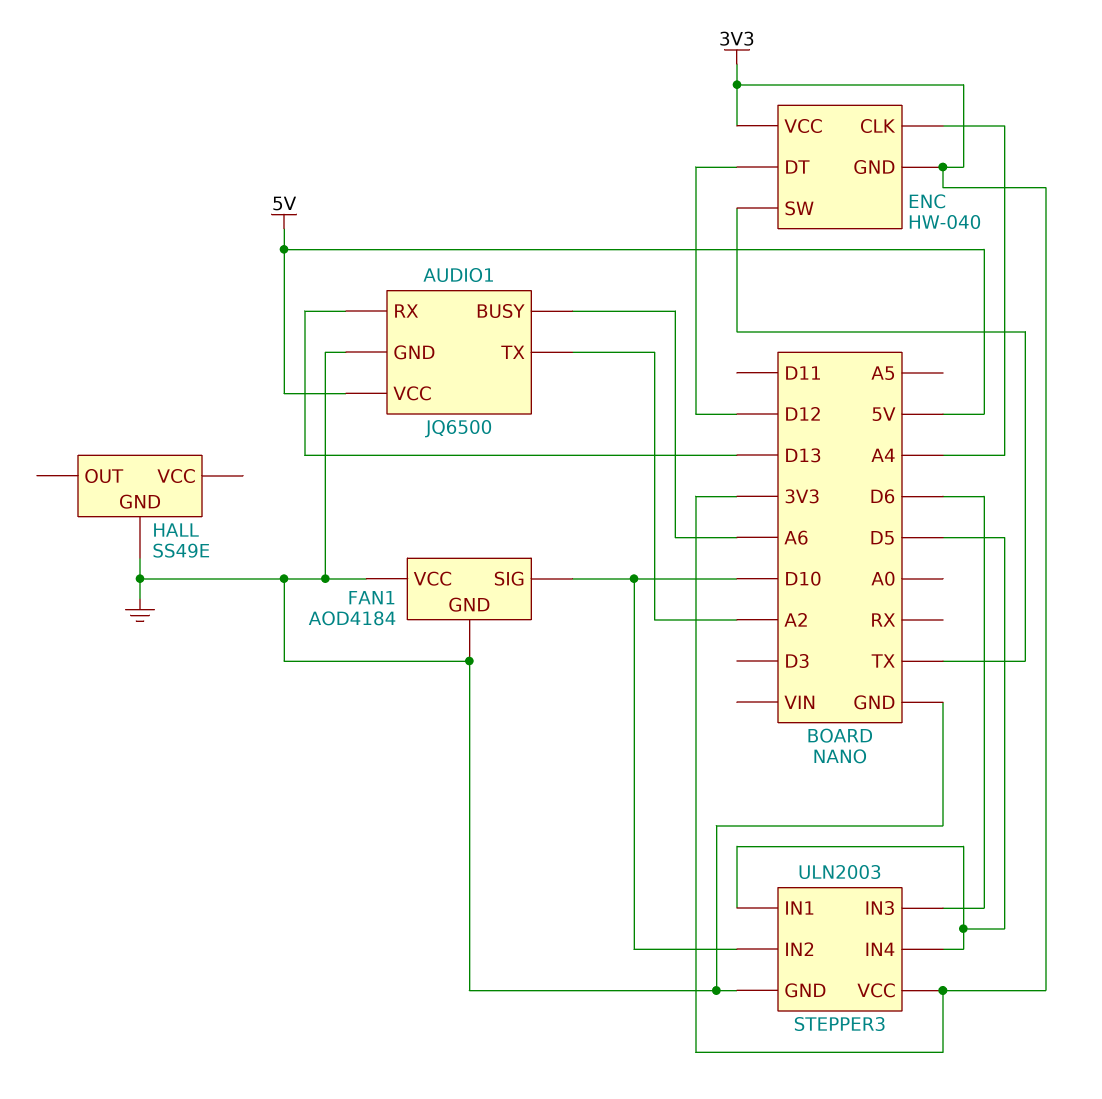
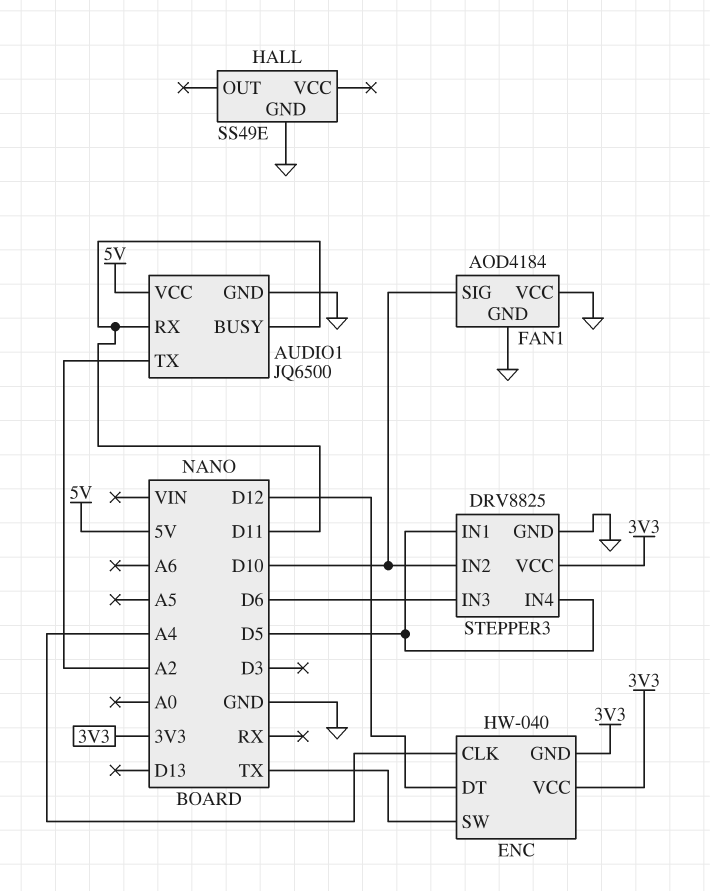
AUDIO1 pin BUSY: A6 -> D11
AUDIO1 pin RX: D13 -> D11
STEPPER3: ULN2003 -> DRV8825

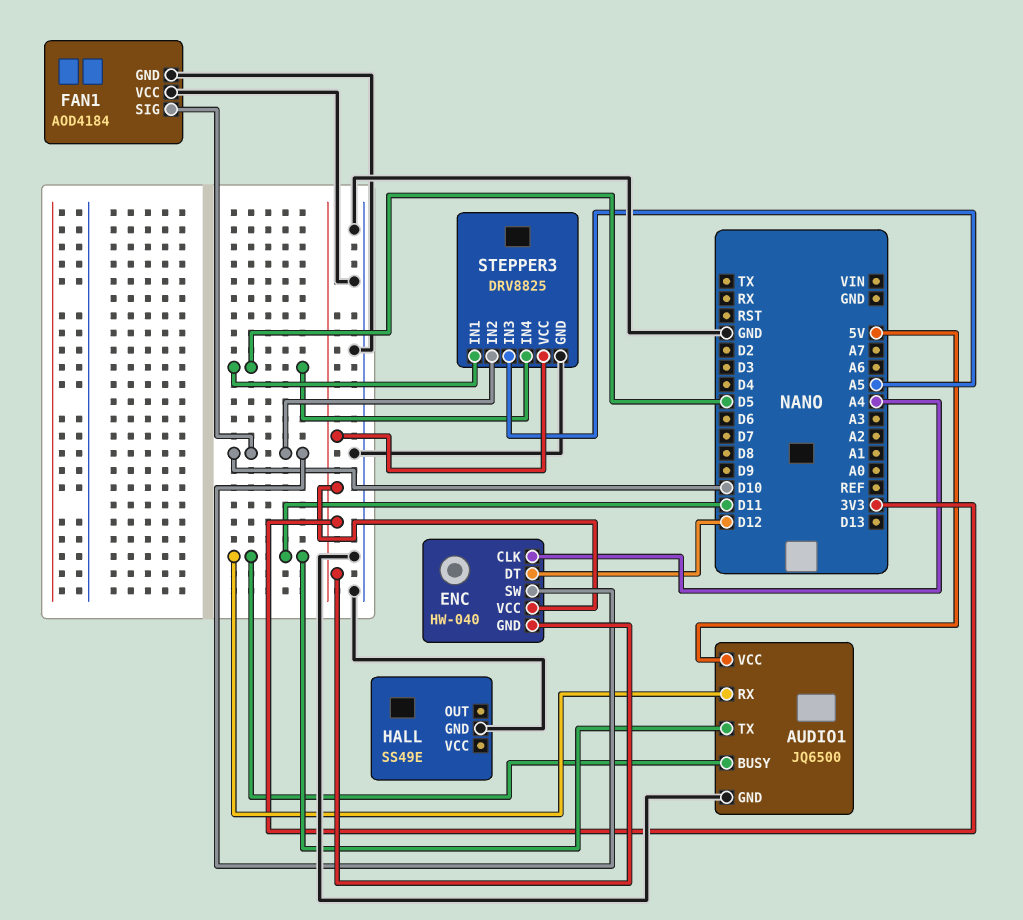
AUDIO1 pin TX: A2 -> D11
ENC pin SW: TX -> D10
STEPPER3 pin IN3: D6 -> A5

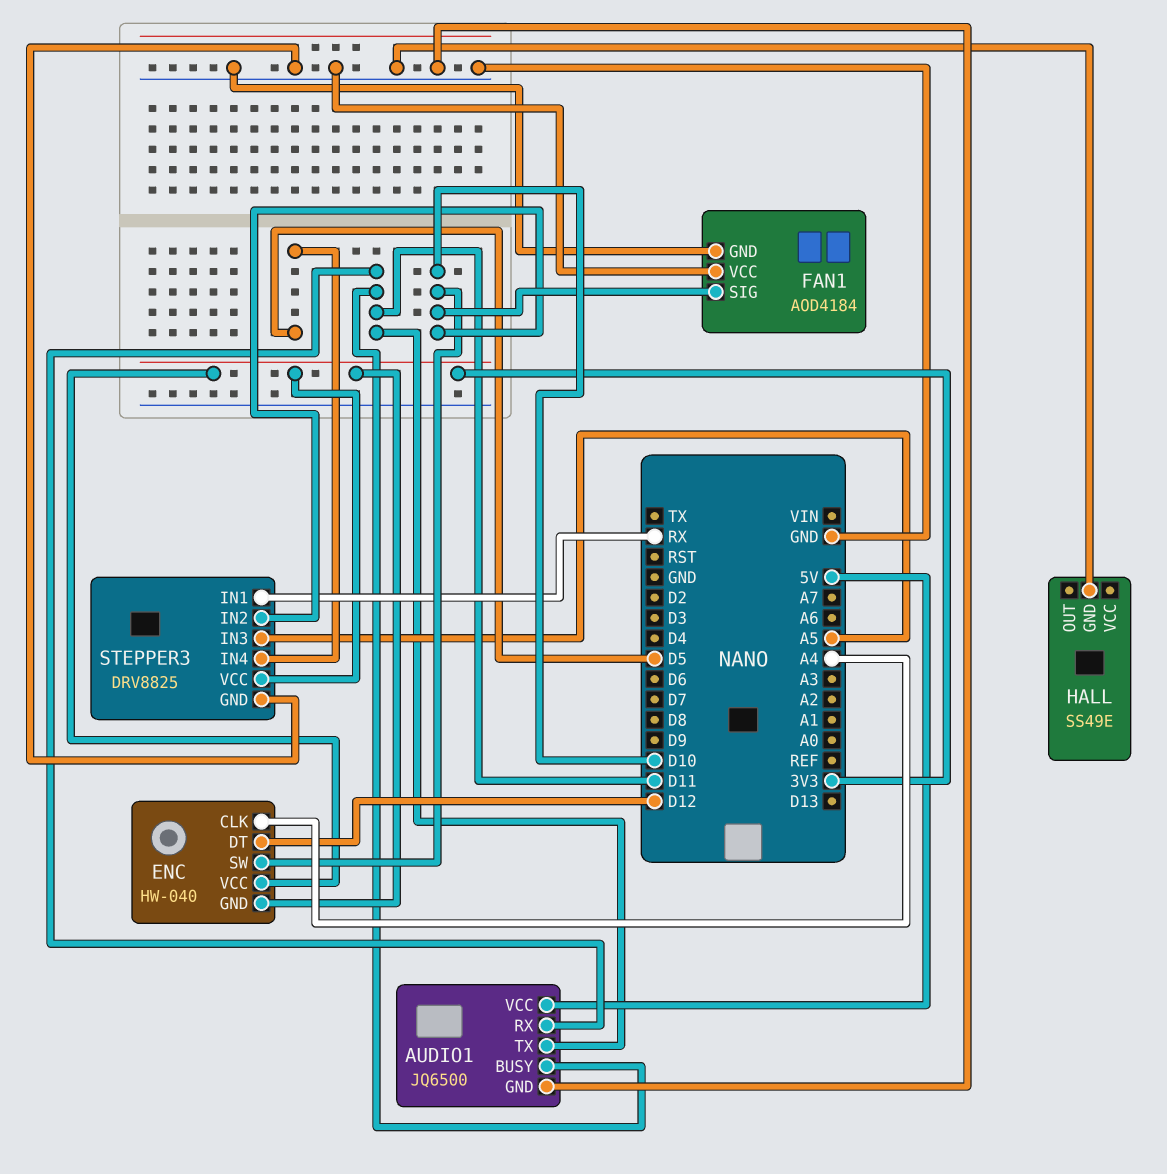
STEPPER3 pin IN1: D5 -> RX

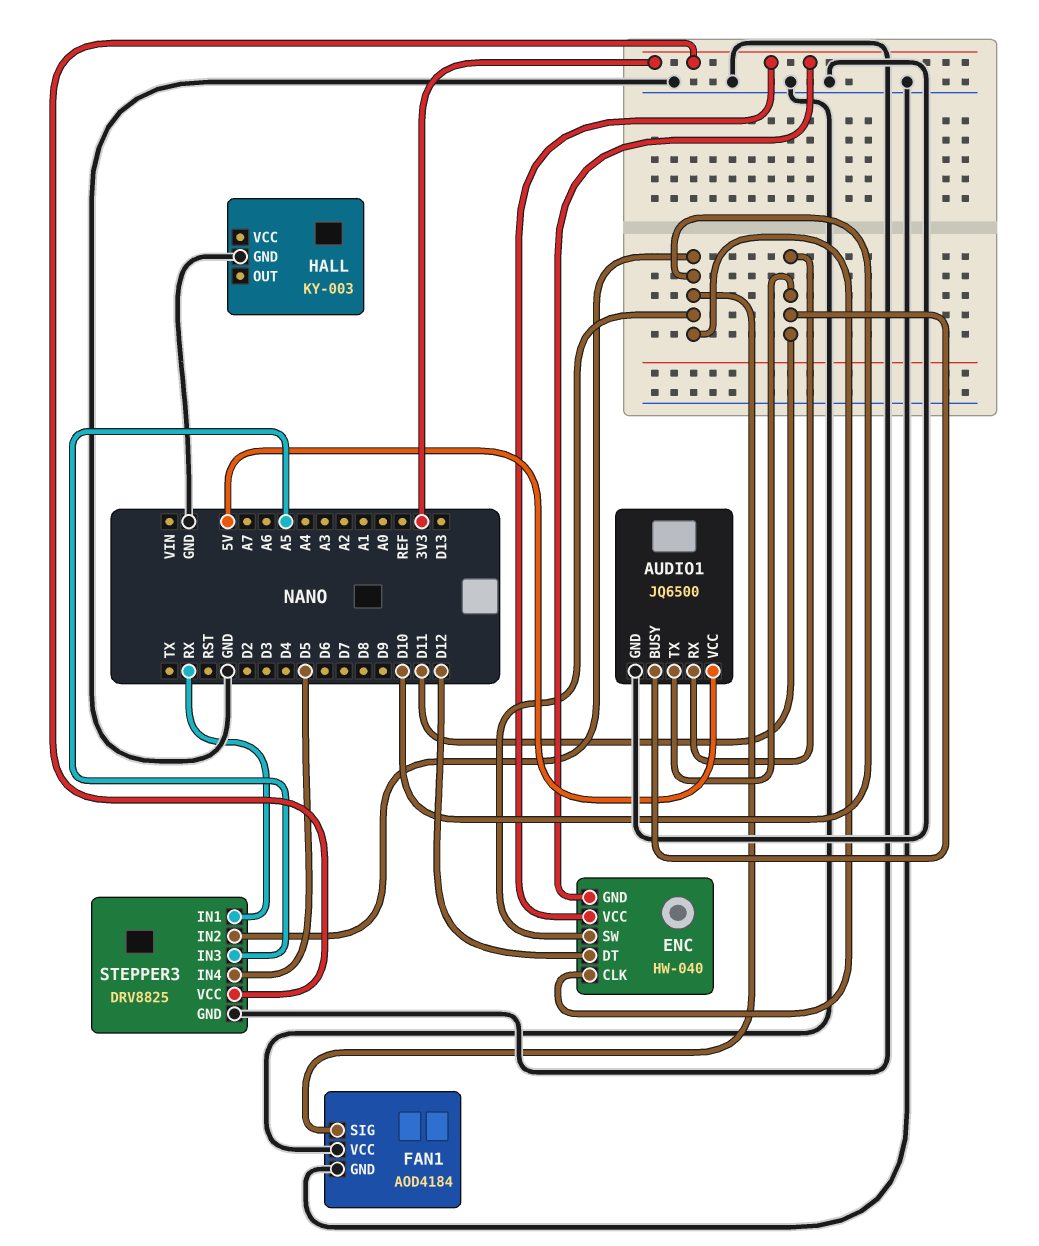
ENC pin CLK: A4 -> D10
HALL: SS49E -> KY-003

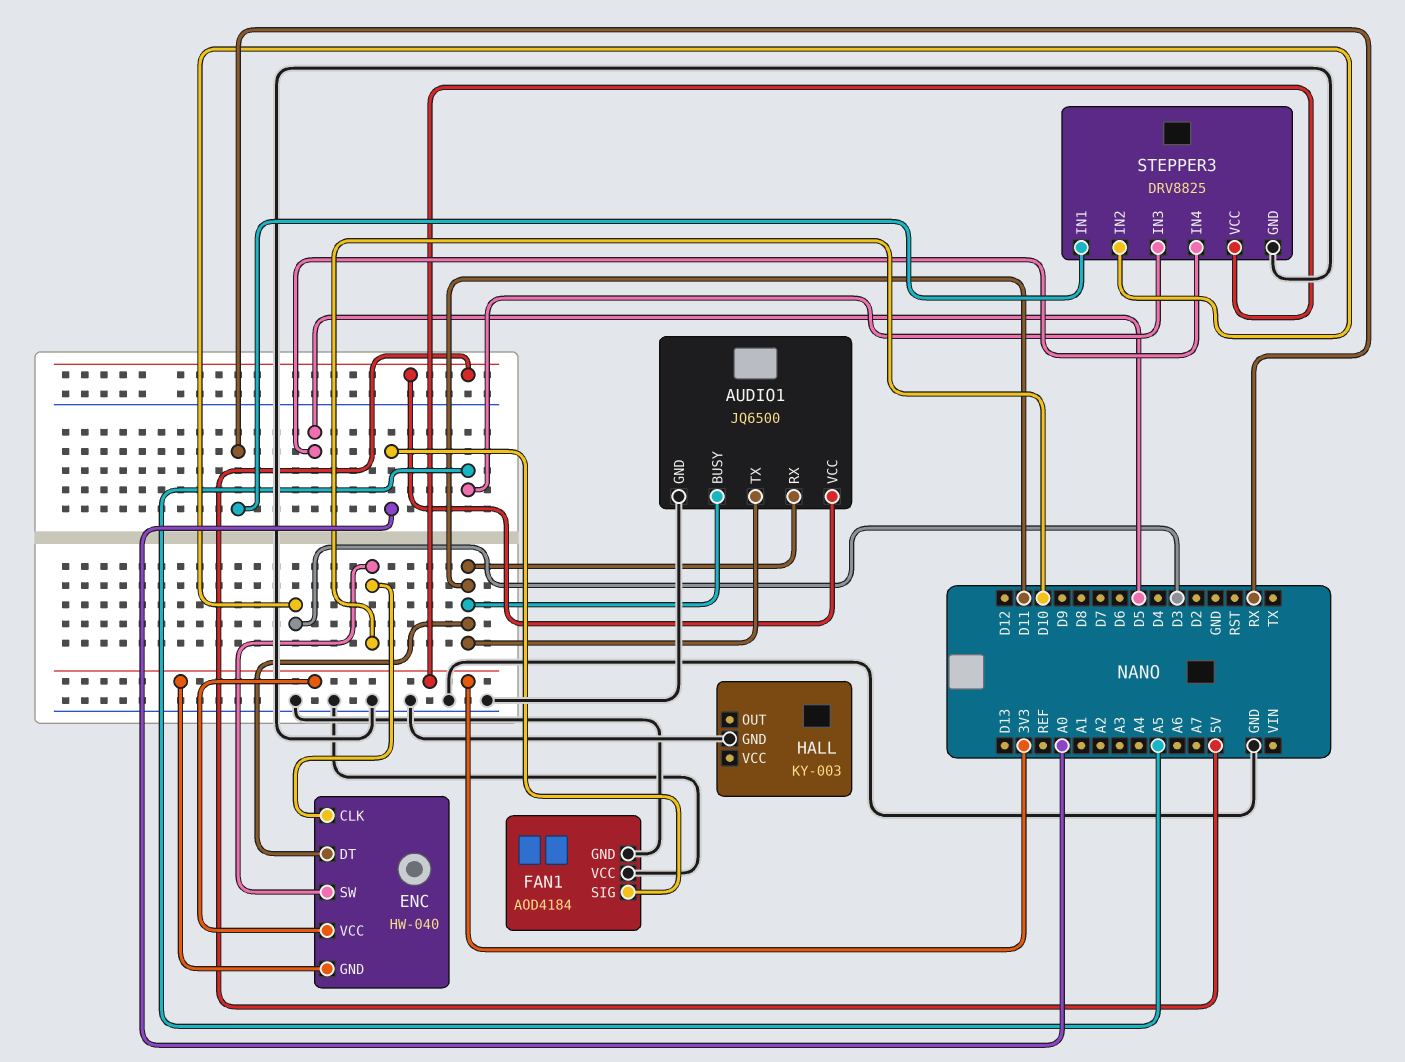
ENC pin DT: D12 -> D11
FAN1 pin SIG: D10 -> A0
STEPPER3 pin IN2: D10 -> D3

